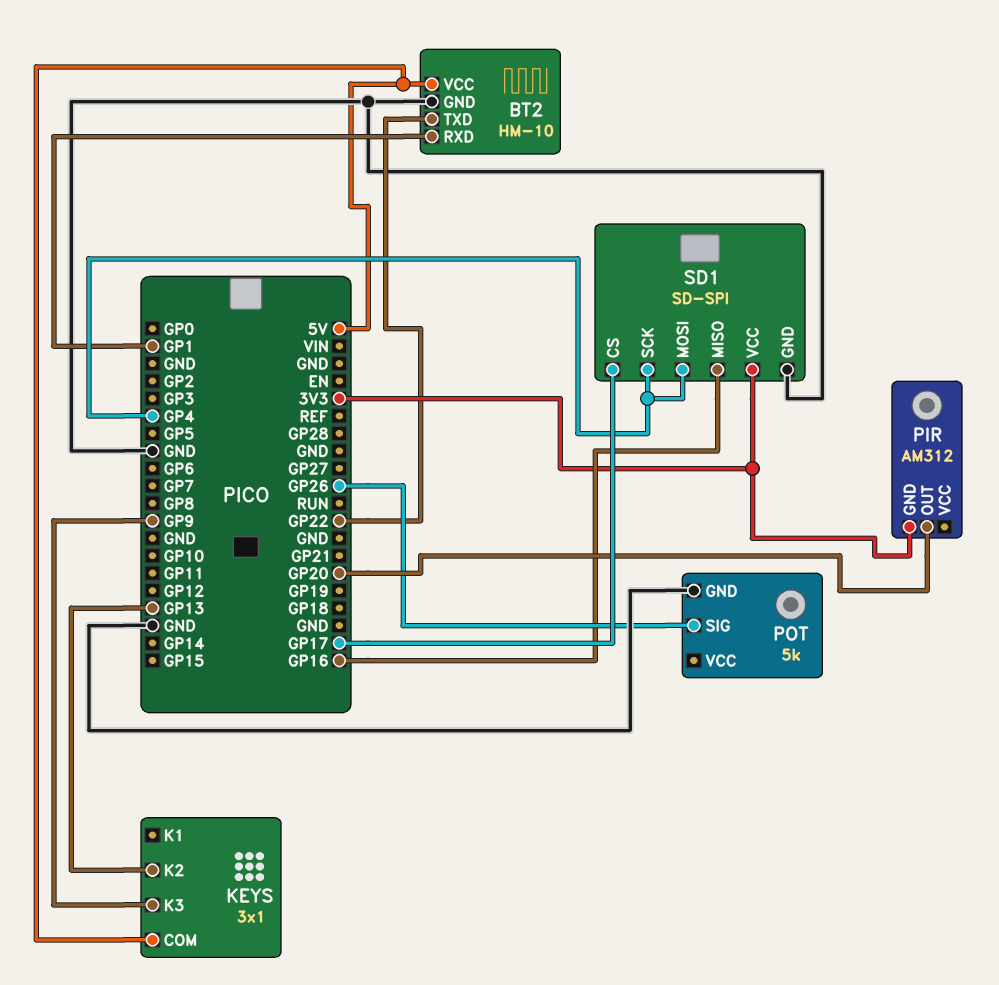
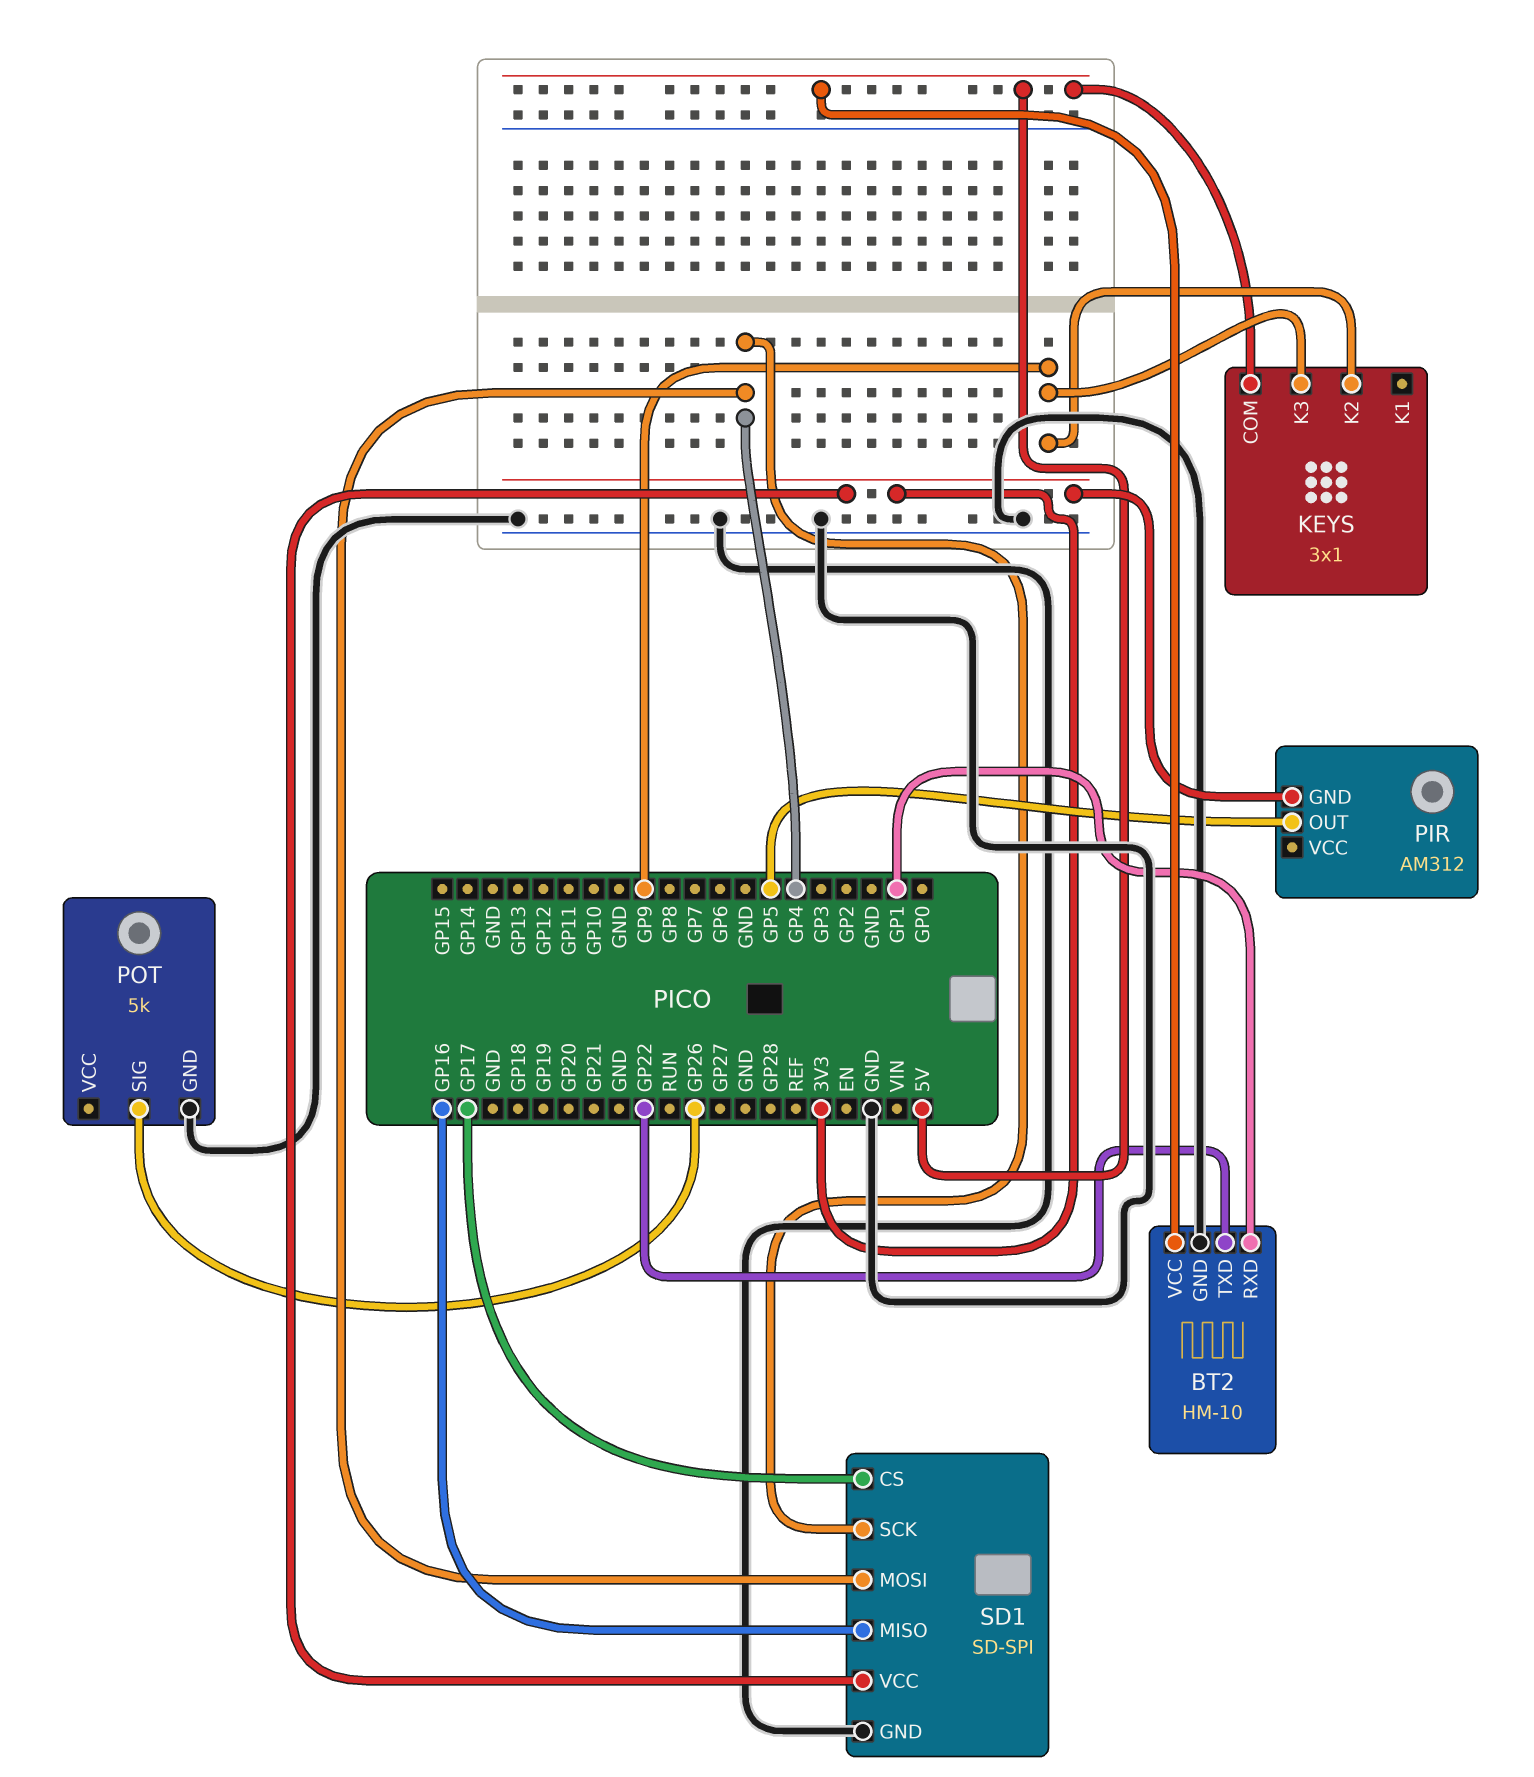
KEYS pin K2: GP13 -> GP9
PIR pin OUT: GP20 -> GP5

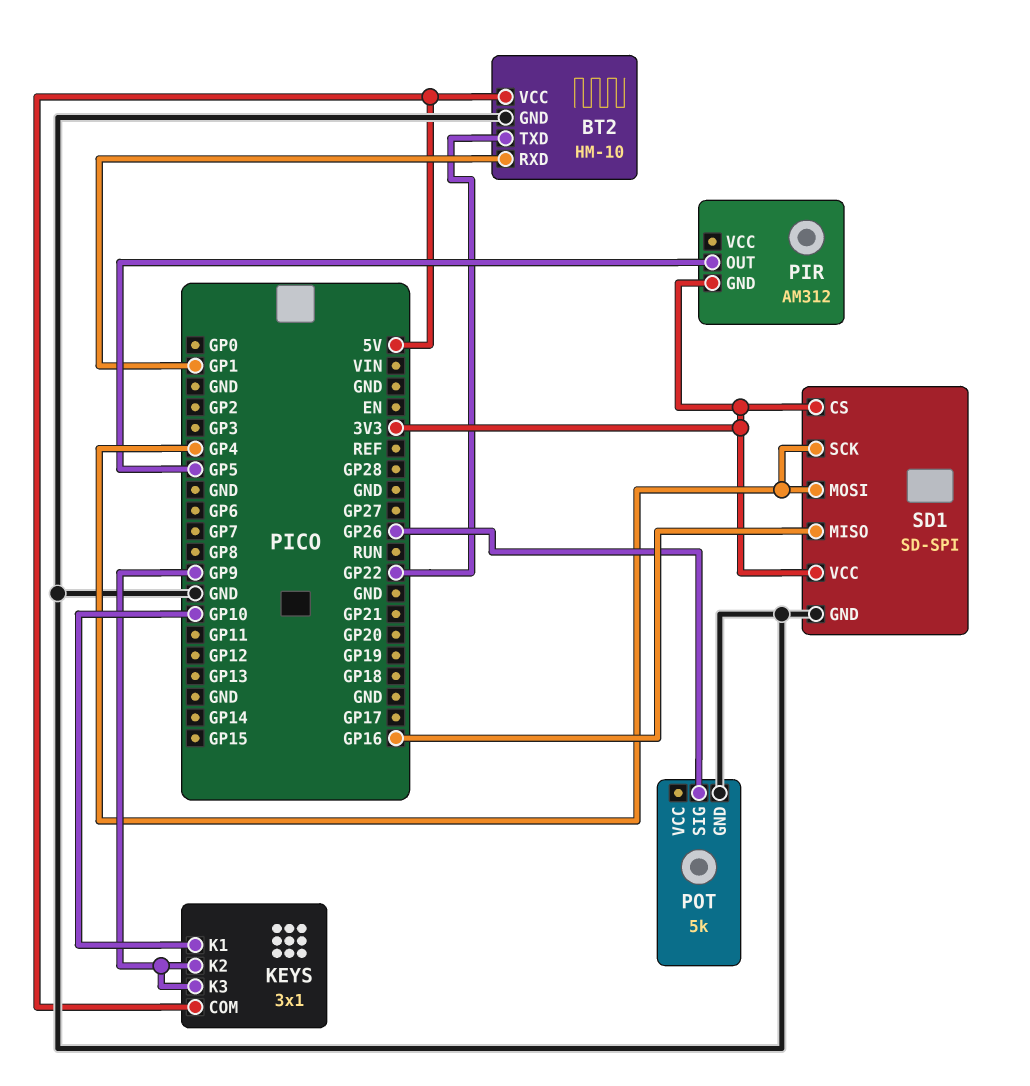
KEYS pin K1: none -> GP10
SD1 pin CS: GP17 -> 3V3

